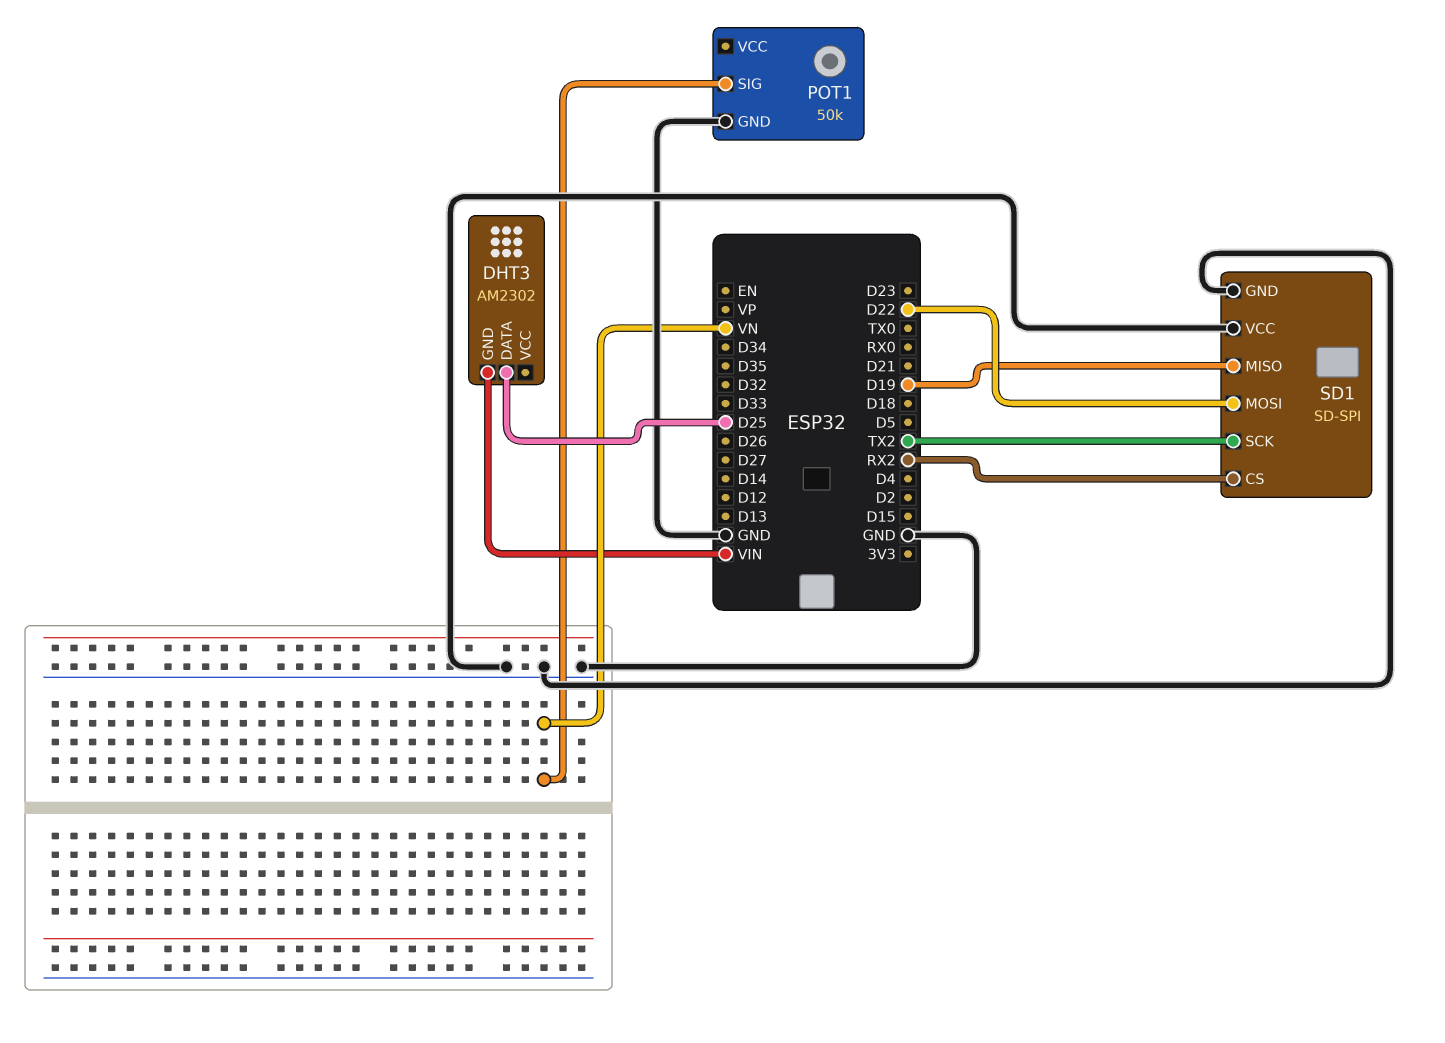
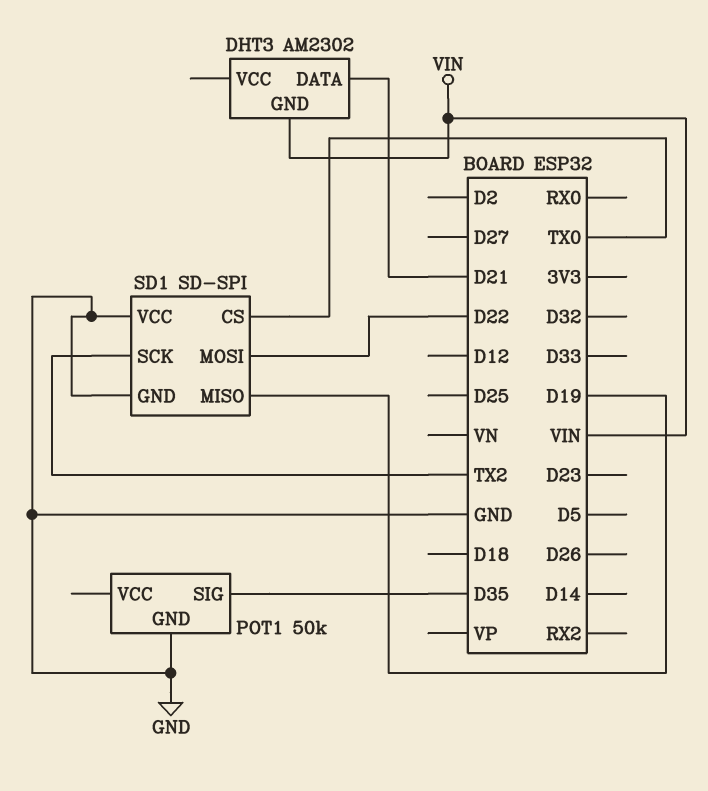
DHT3 pin DATA: D25 -> D21
POT1 pin SIG: VN -> D35
SD1 pin CS: RX2 -> TX0

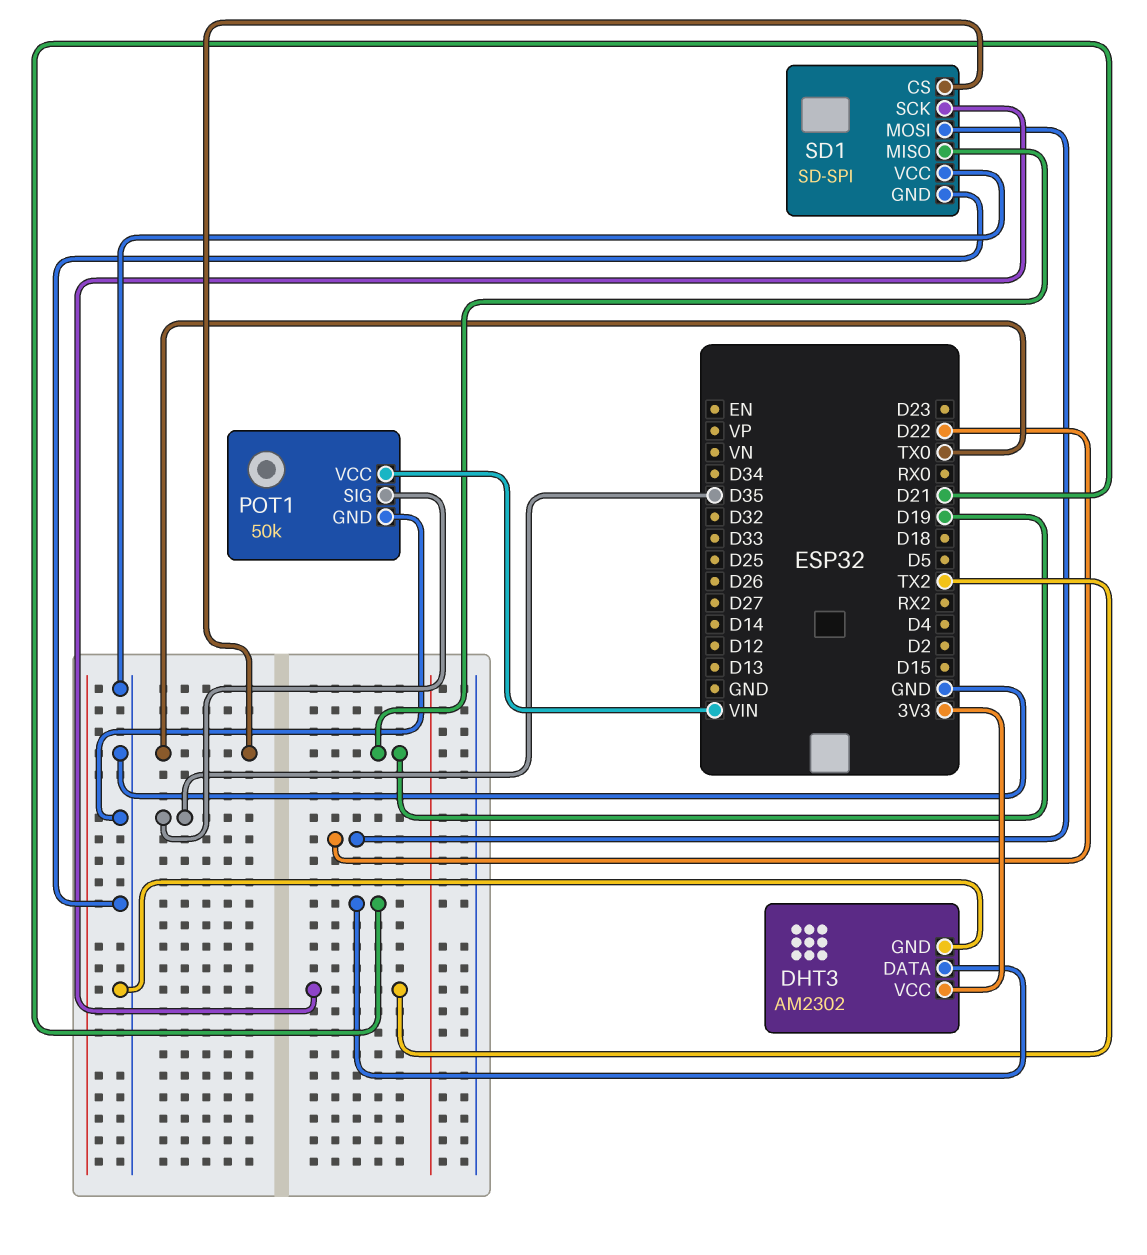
DHT3 pin GND: VIN -> GND
DHT3 pin VCC: none -> 3V3
POT1 pin VCC: none -> VIN

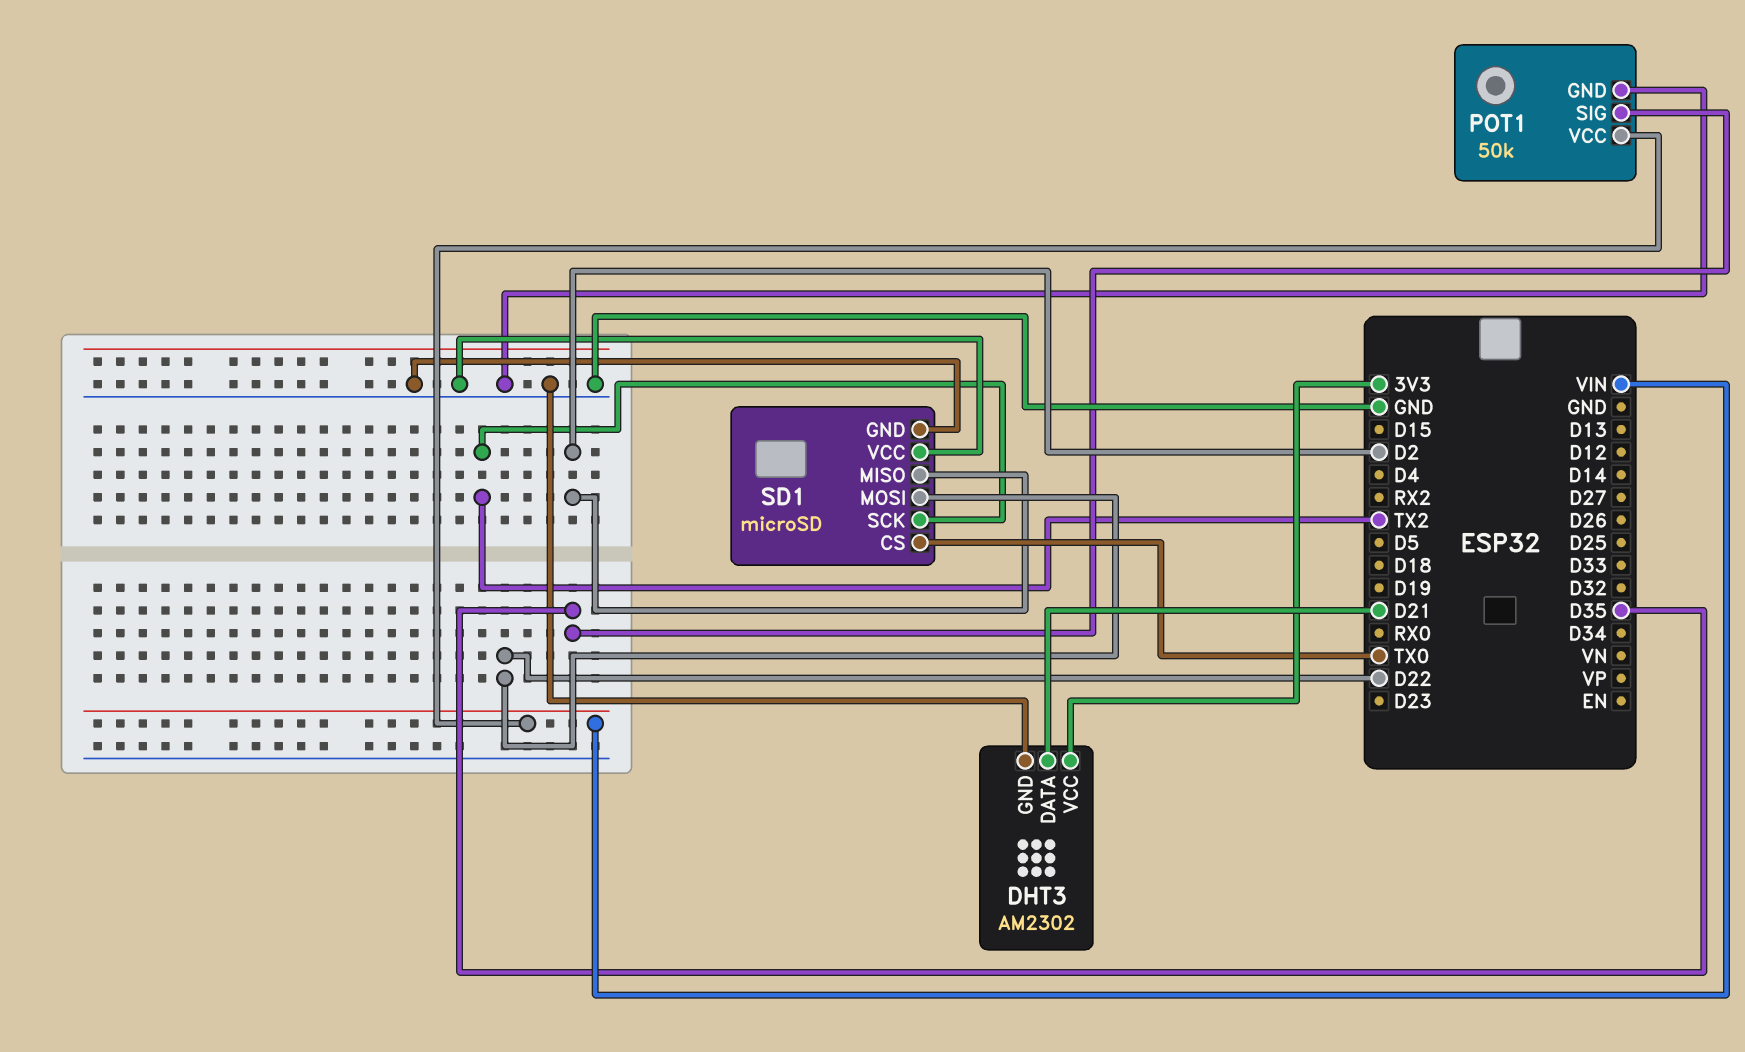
SD1: SD-SPI -> microSD
SD1 pin MISO: D19 -> D2

